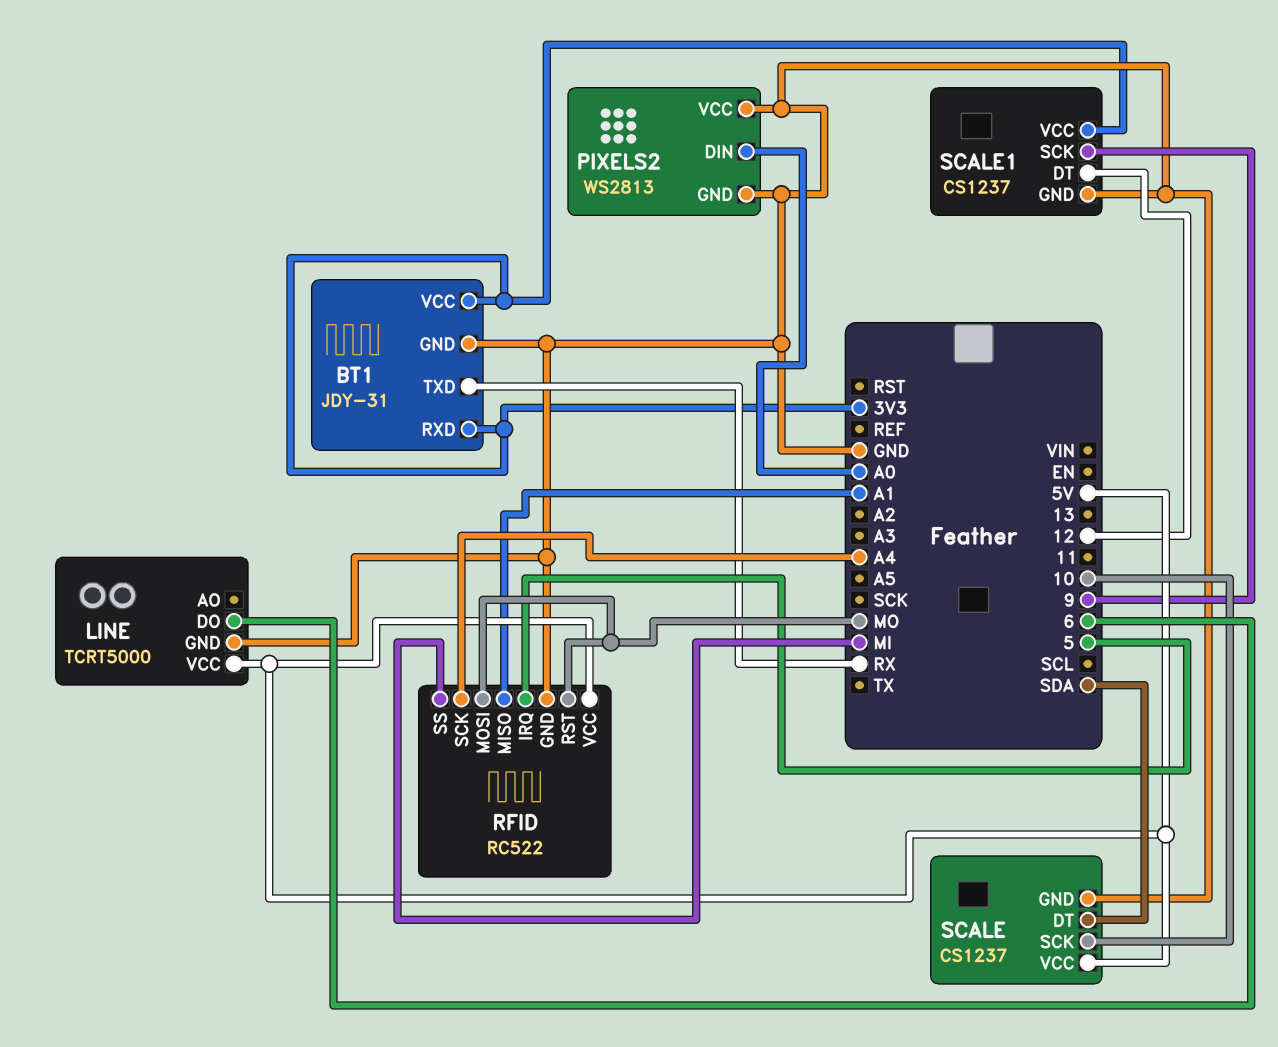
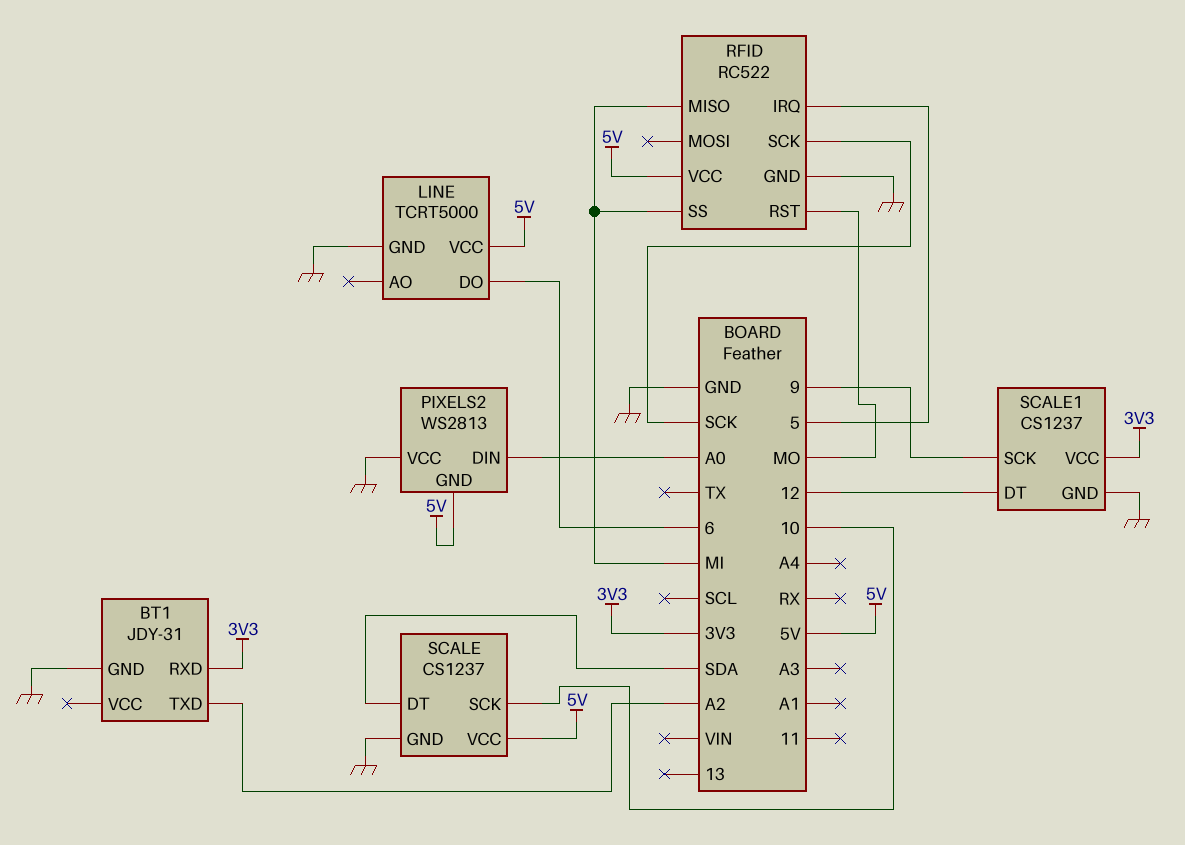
BT1 pin TXD: RX -> A2
BT1 pin VCC: 3V3 -> none
PIXELS2 pin GND: GND -> 5V
RFID pin MISO: A1 -> MI
RFID pin MOSI: MO -> none
RFID pin SCK: A4 -> SCK

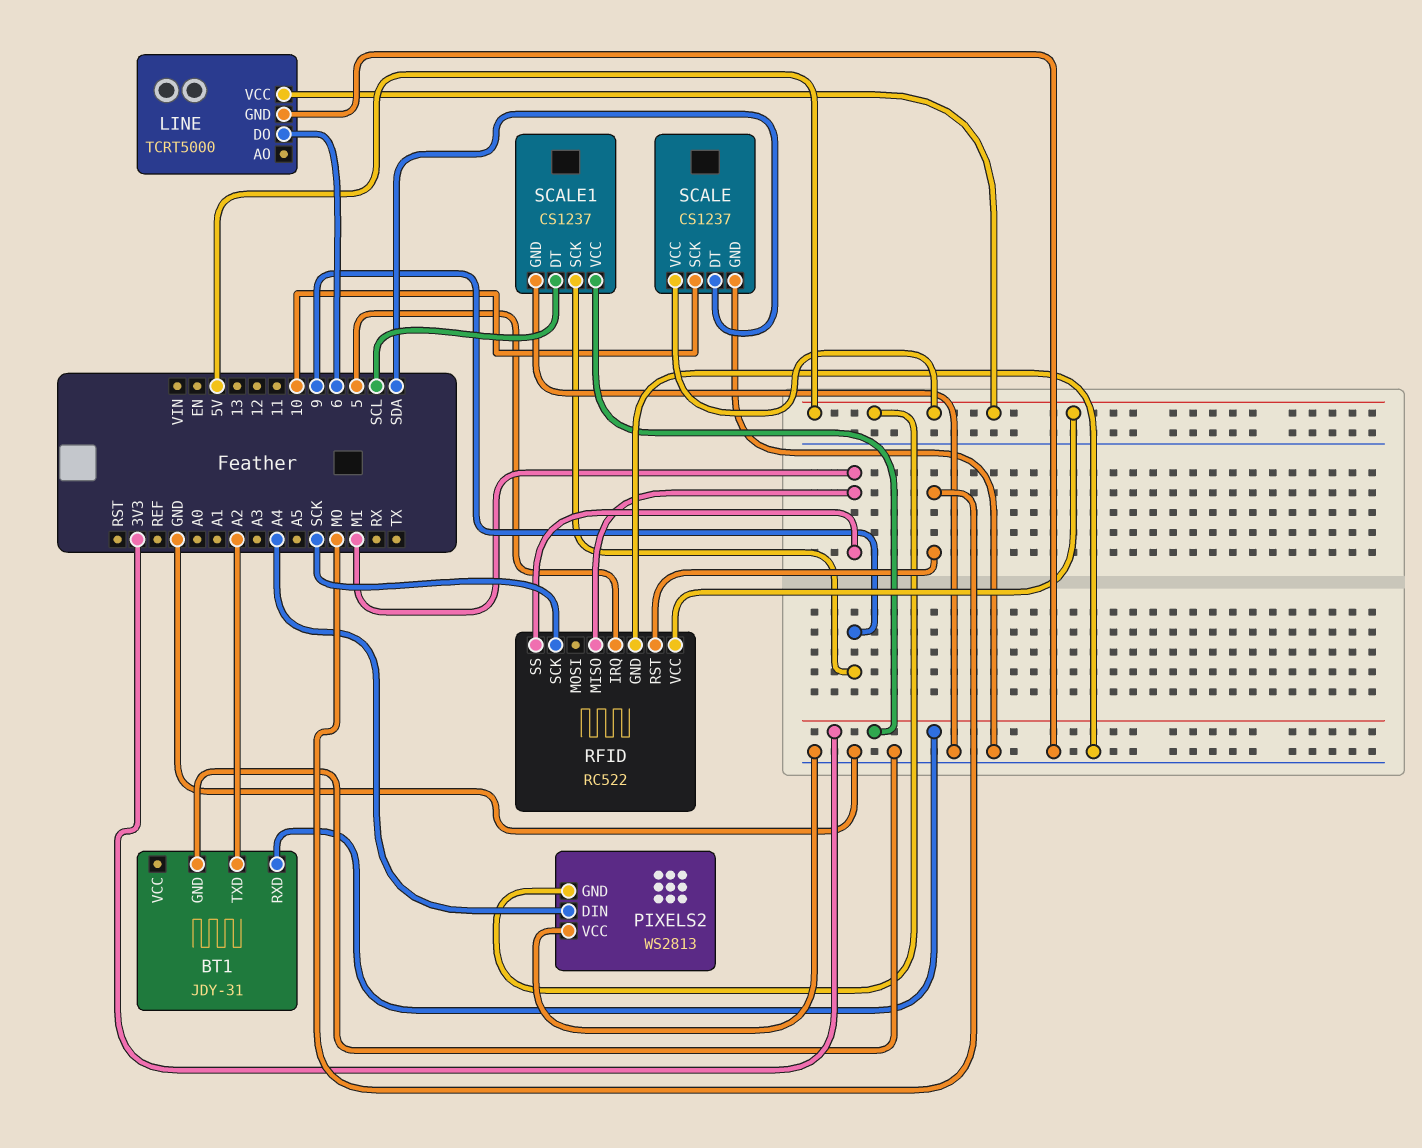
PIXELS2 pin DIN: A0 -> A4
SCALE1 pin DT: 12 -> SCL

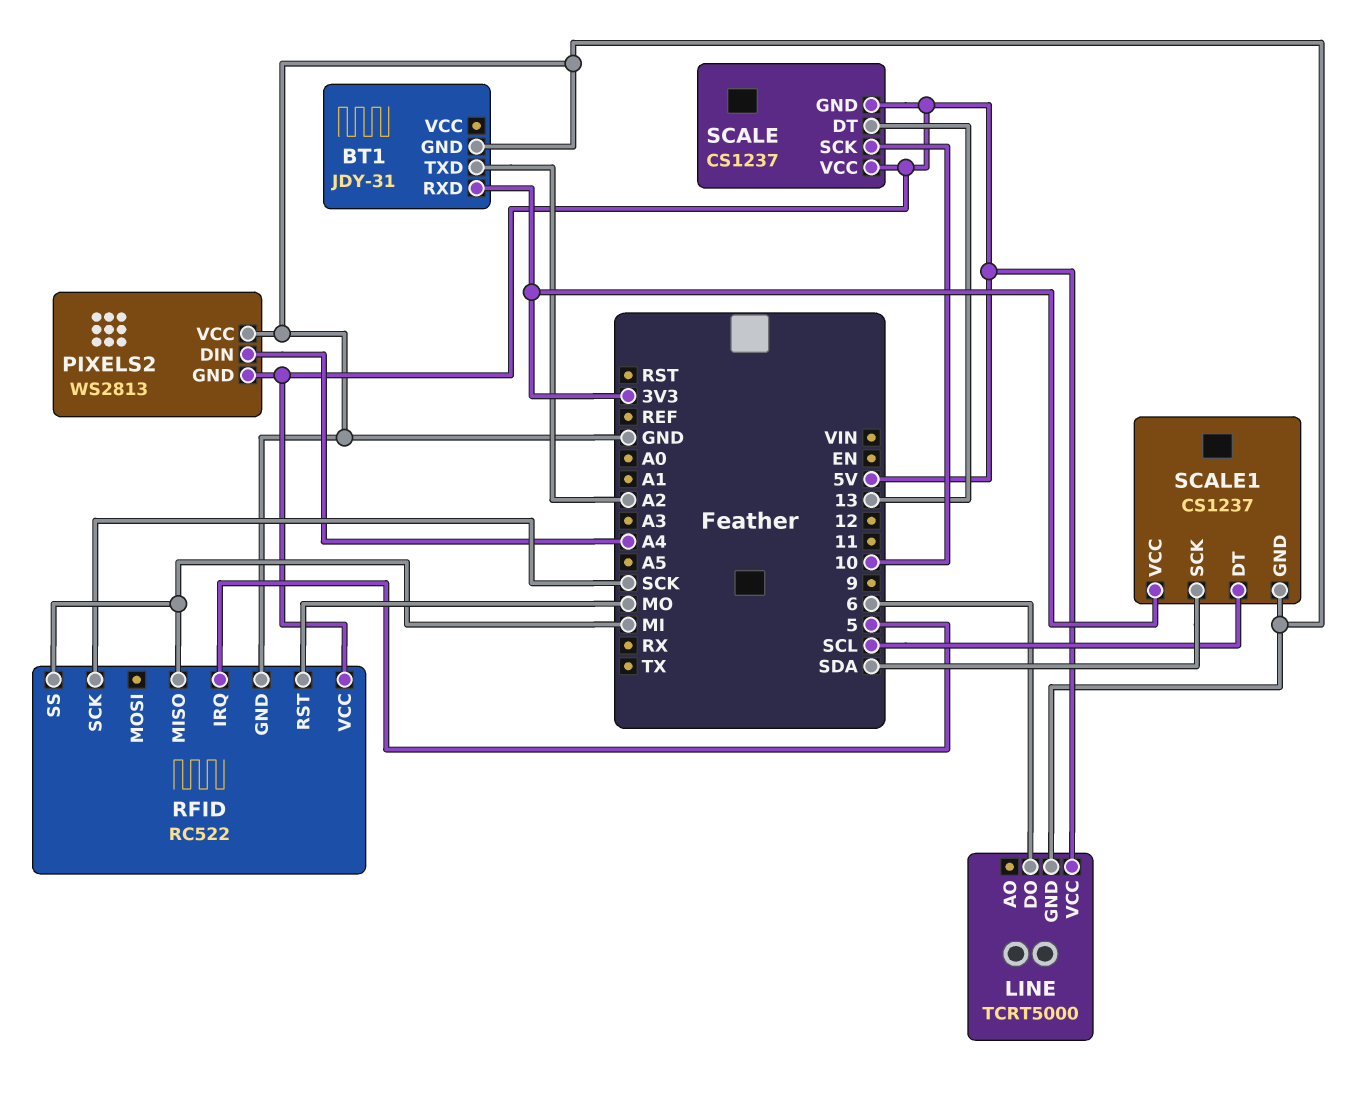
SCALE pin DT: SDA -> 13
SCALE pin GND: GND -> 5V
SCALE1 pin SCK: 9 -> SDA

